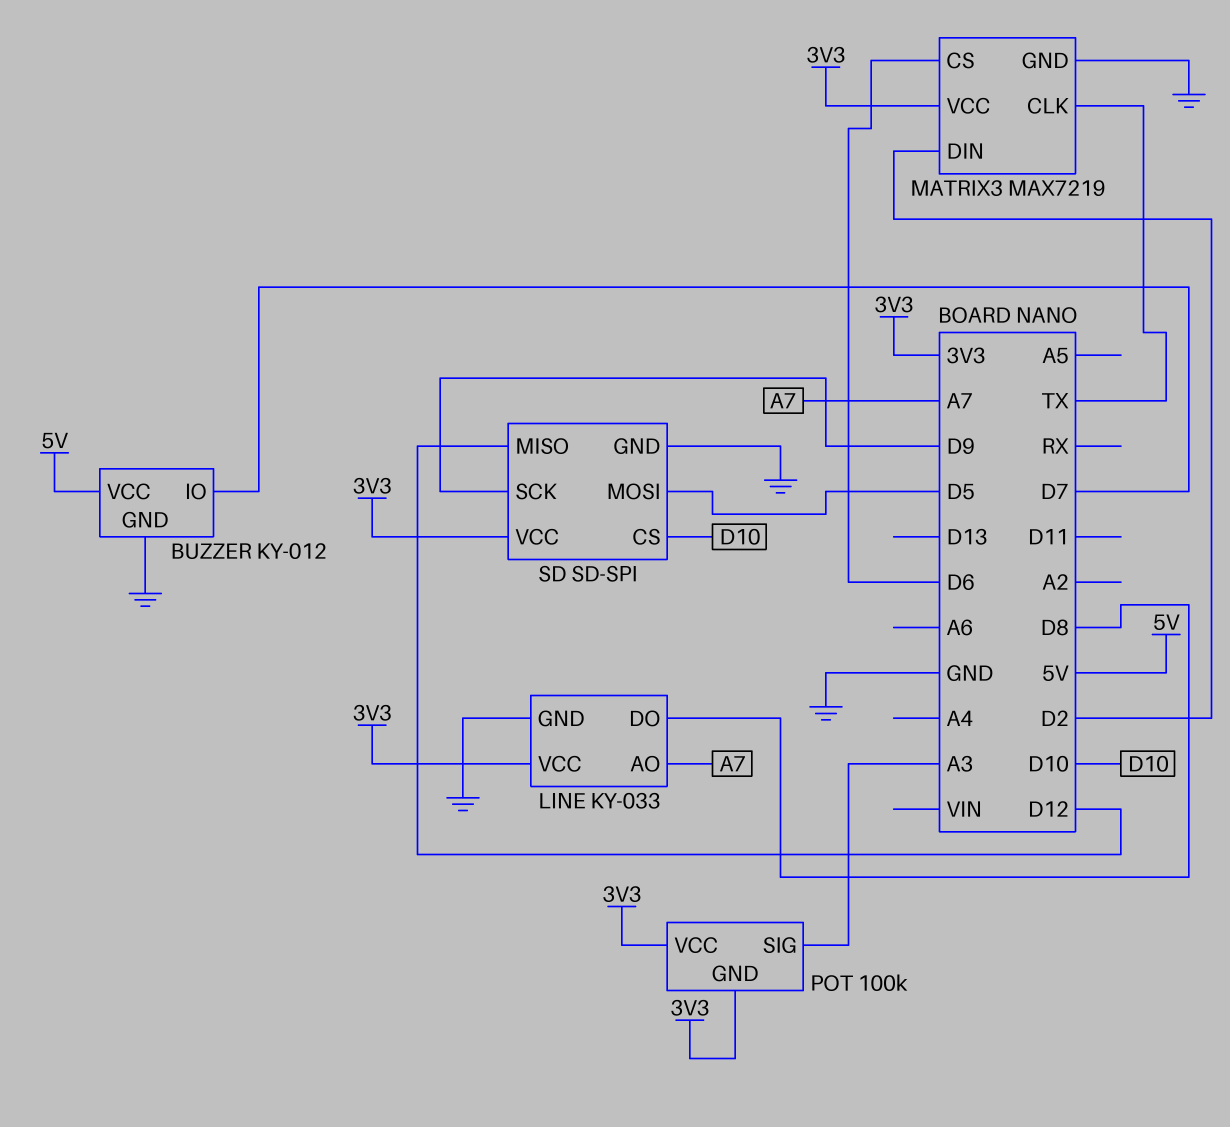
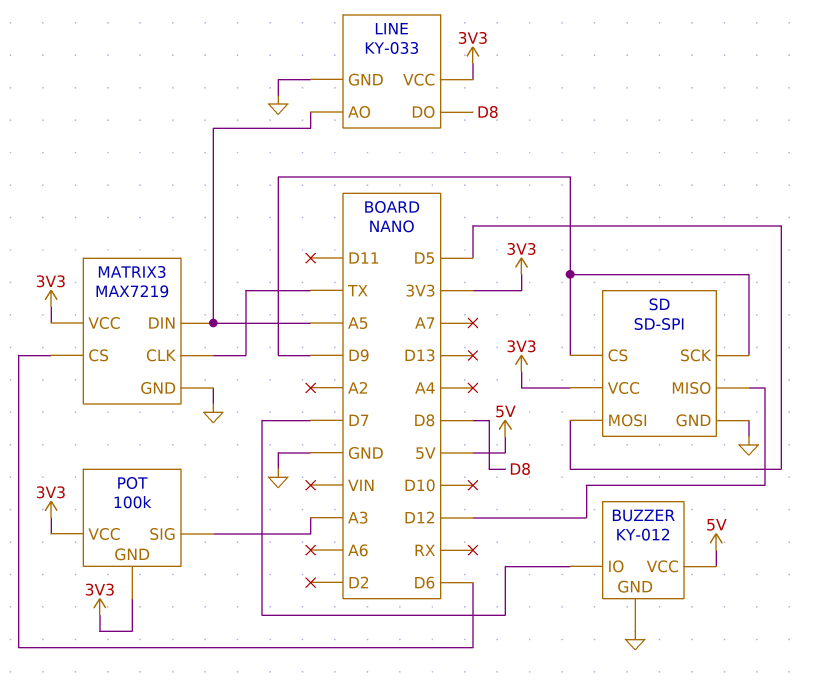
LINE pin AO: A7 -> A5
MATRIX3 pin DIN: D2 -> A5
SD pin CS: D10 -> D9

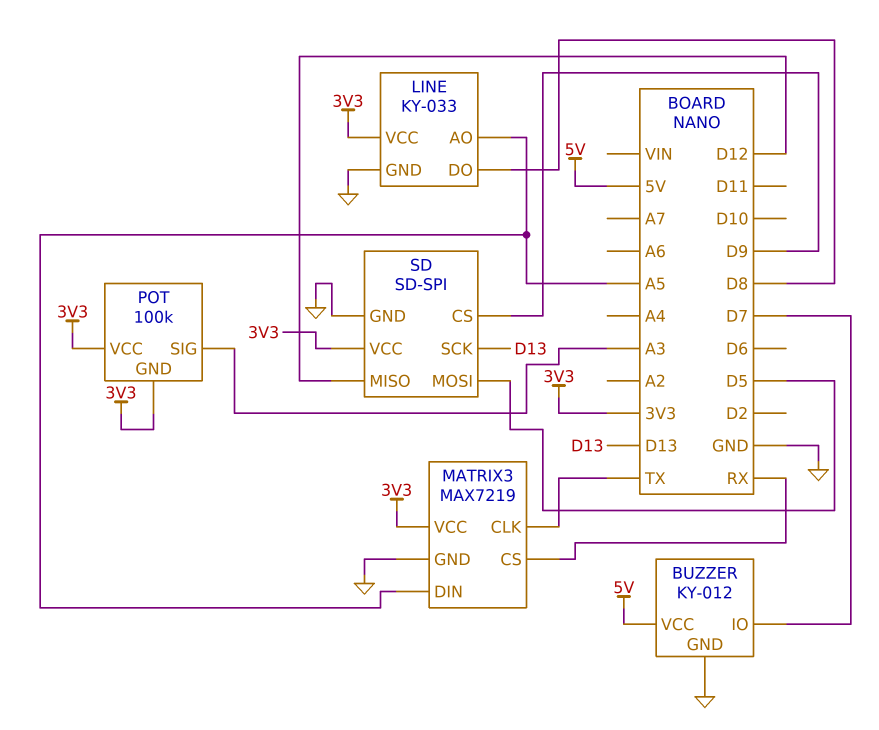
MATRIX3 pin CS: D6 -> RX
SD pin SCK: D9 -> D13

